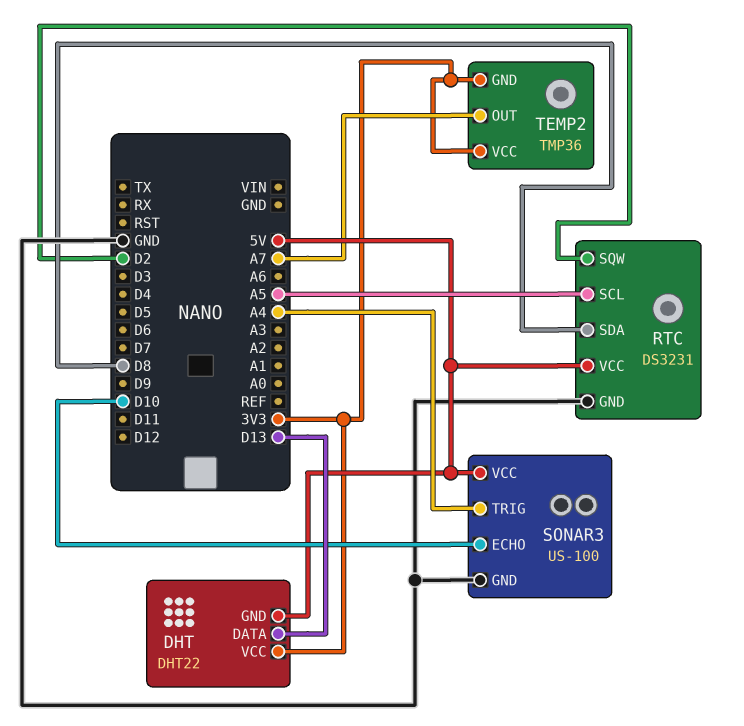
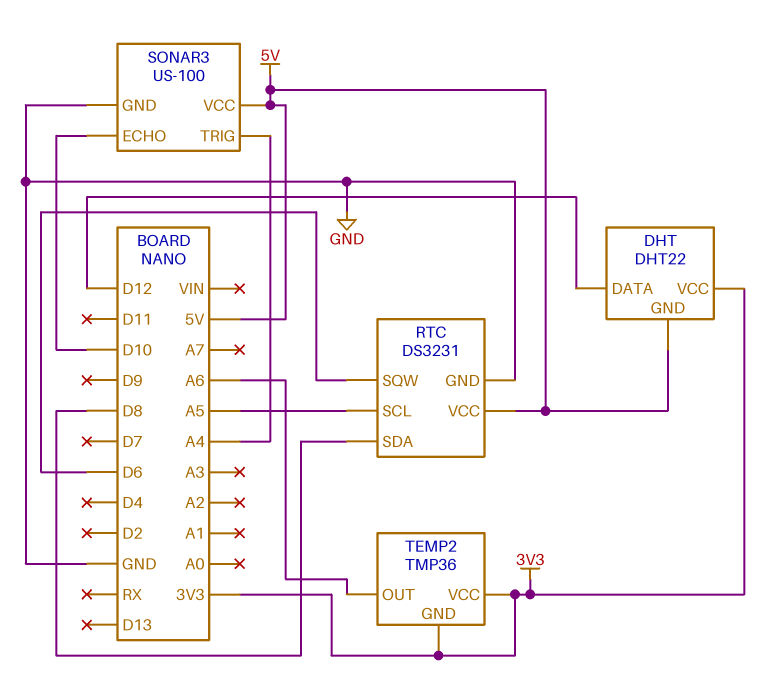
DHT pin DATA: D13 -> D12
RTC pin SQW: D2 -> D6
TEMP2 pin OUT: A7 -> A6

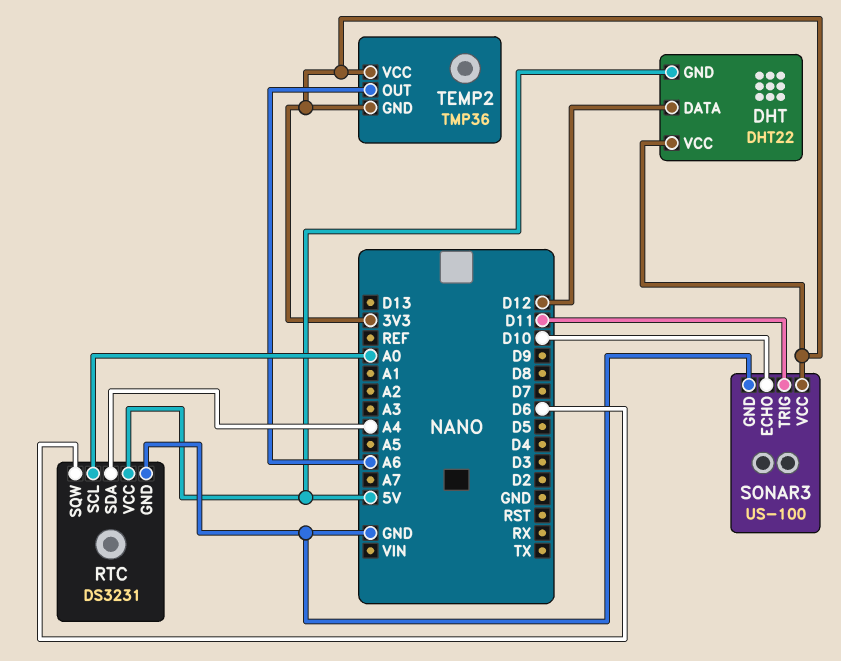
RTC pin SCL: A5 -> A0
RTC pin SDA: D8 -> A4
SONAR3 pin TRIG: A4 -> D11
SONAR3 pin VCC: 5V -> 3V3

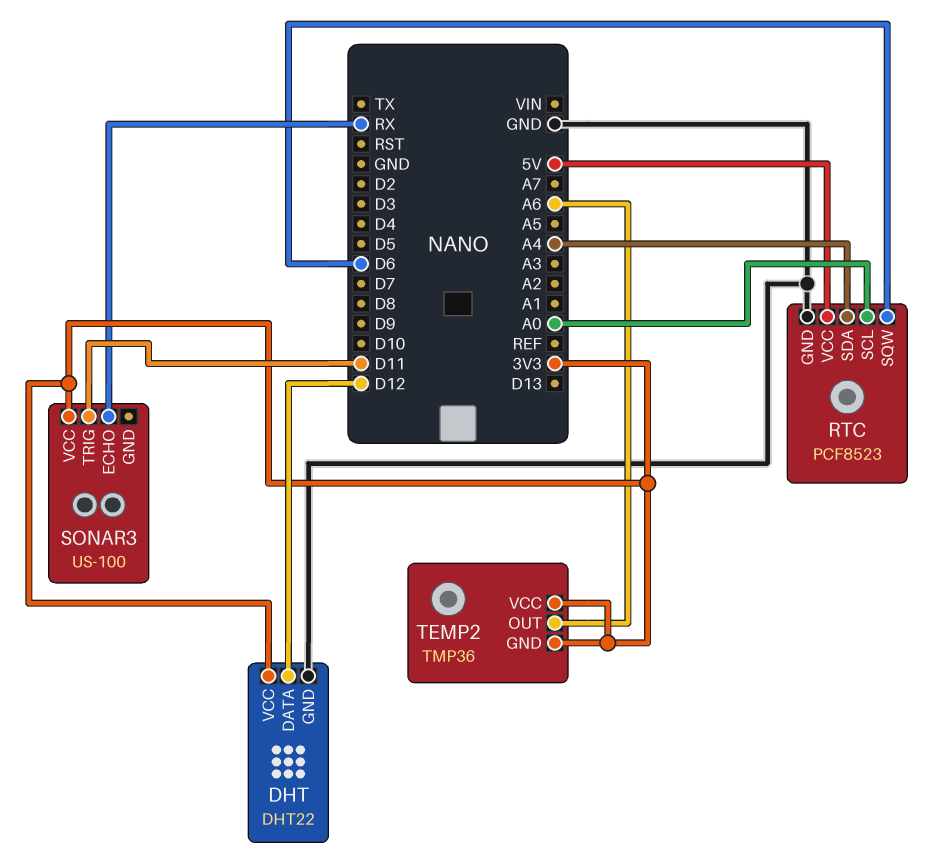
DHT pin GND: 5V -> GND
RTC: DS3231 -> PCF8523
SONAR3 pin ECHO: D10 -> RX
SONAR3 pin GND: GND -> none

